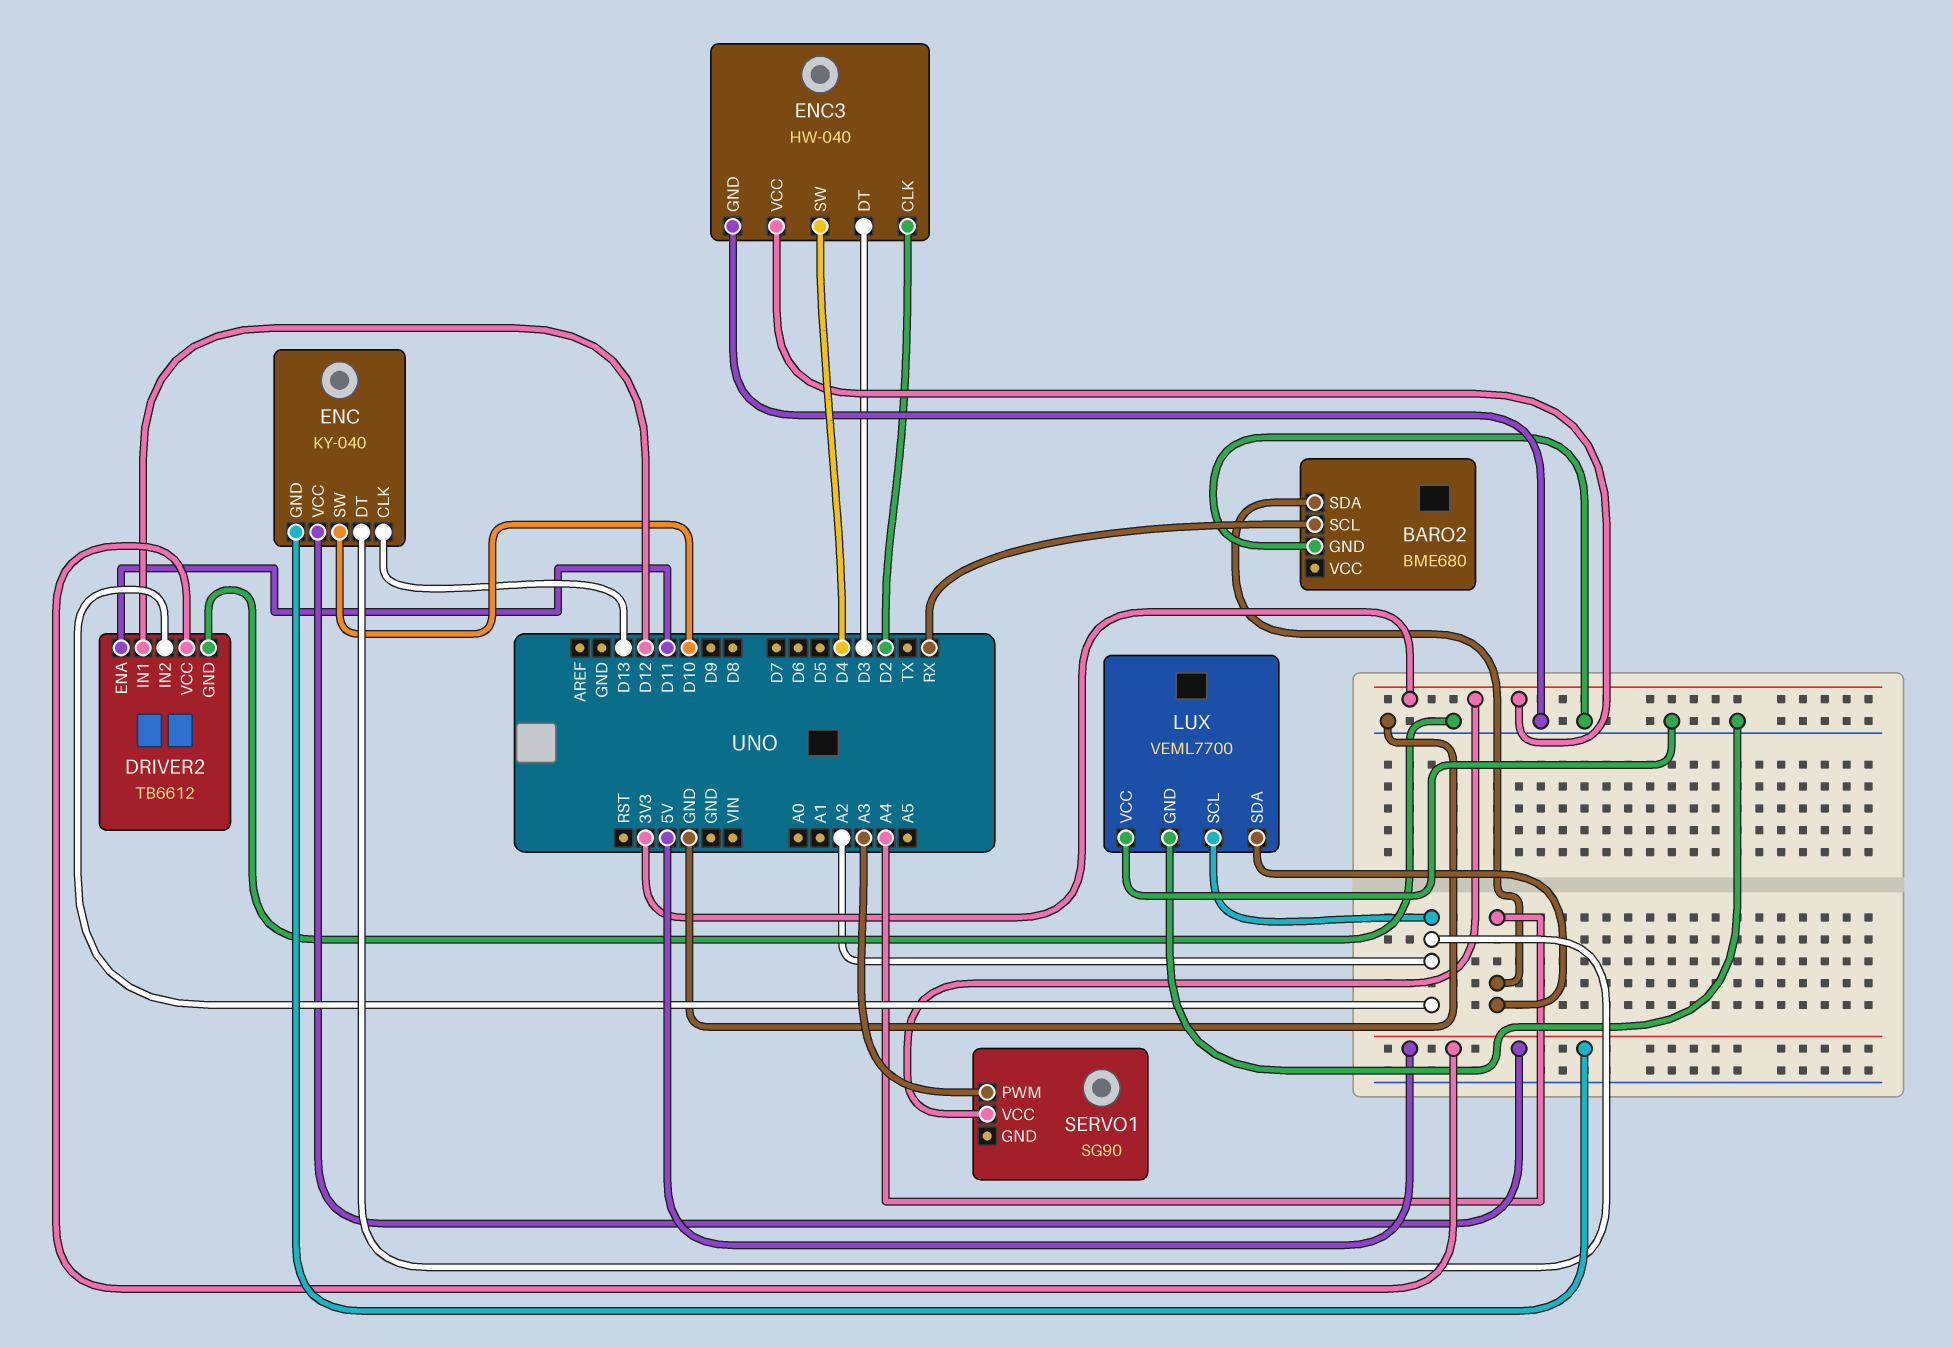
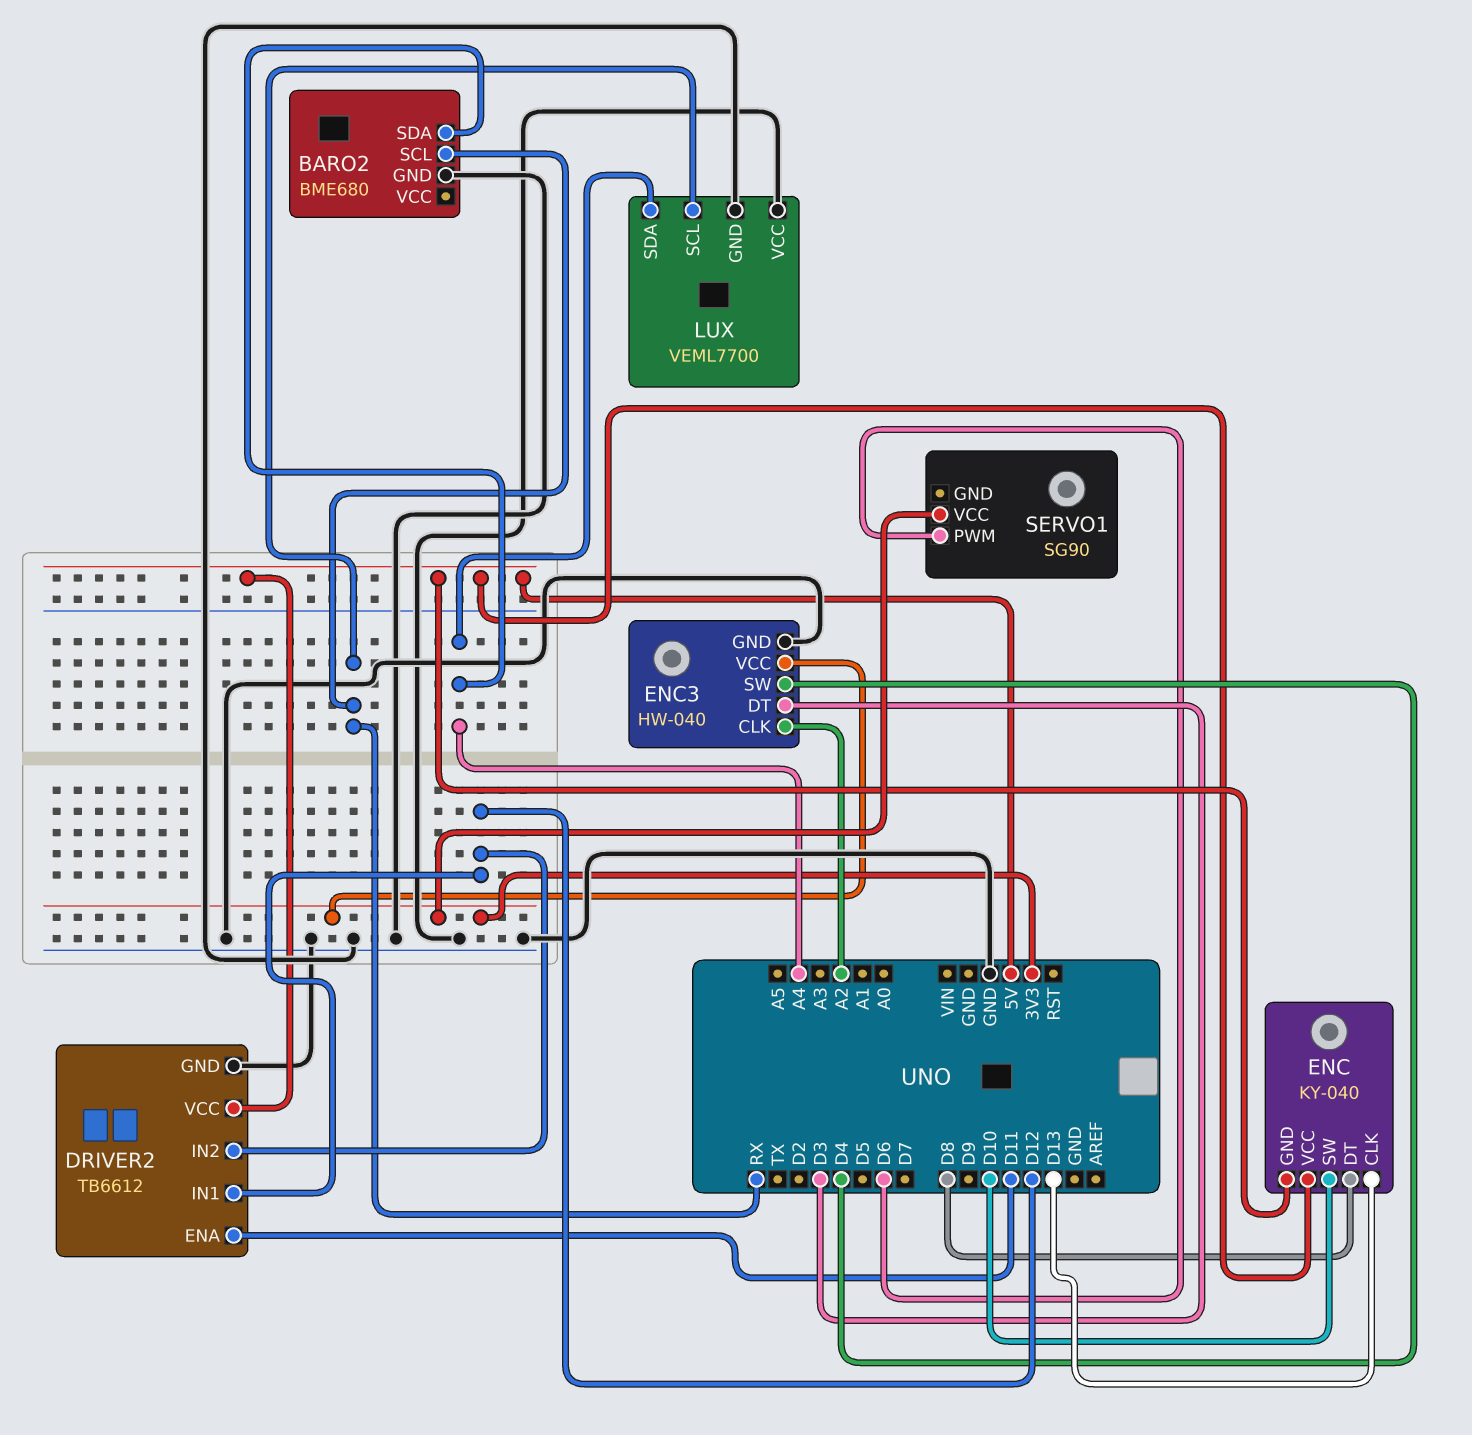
DRIVER2 pin IN2: A2 -> D12
ENC pin DT: A2 -> D8
ENC3 pin CLK: D2 -> A2
LUX pin SCL: A2 -> RX
SERVO1 pin PWM: A3 -> D6

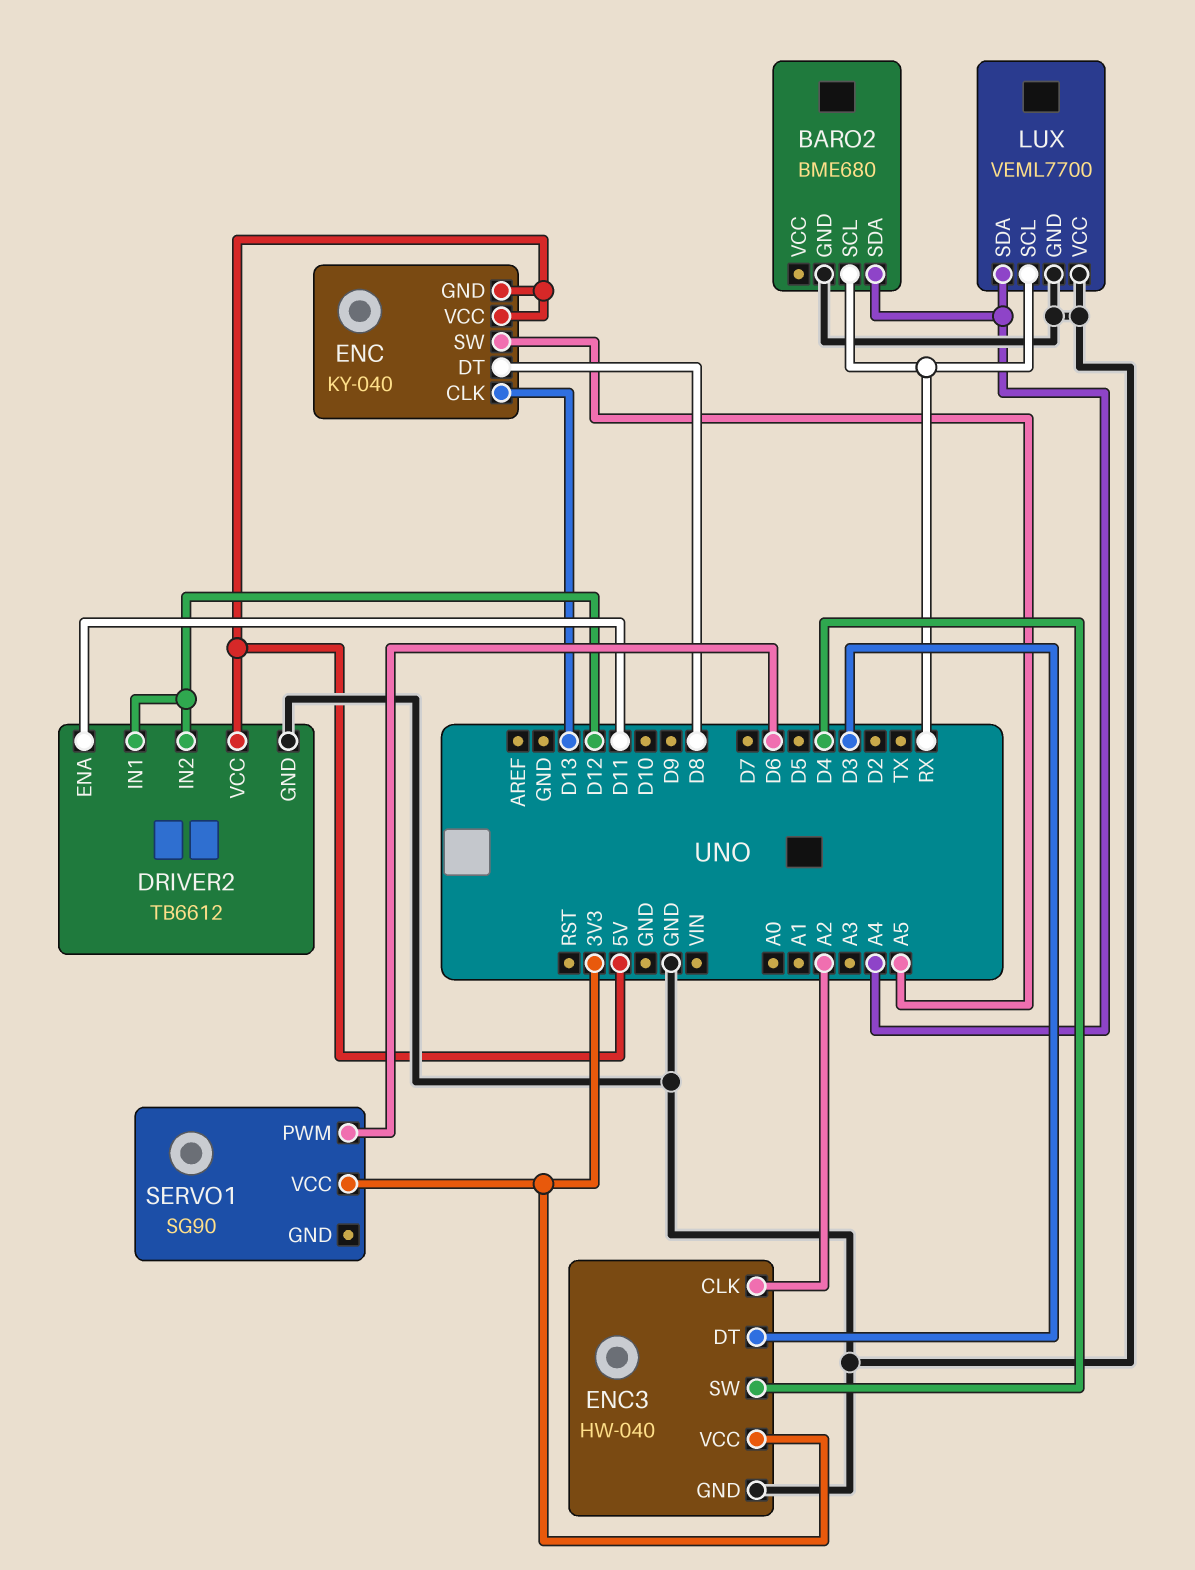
ENC pin SW: D10 -> A5

